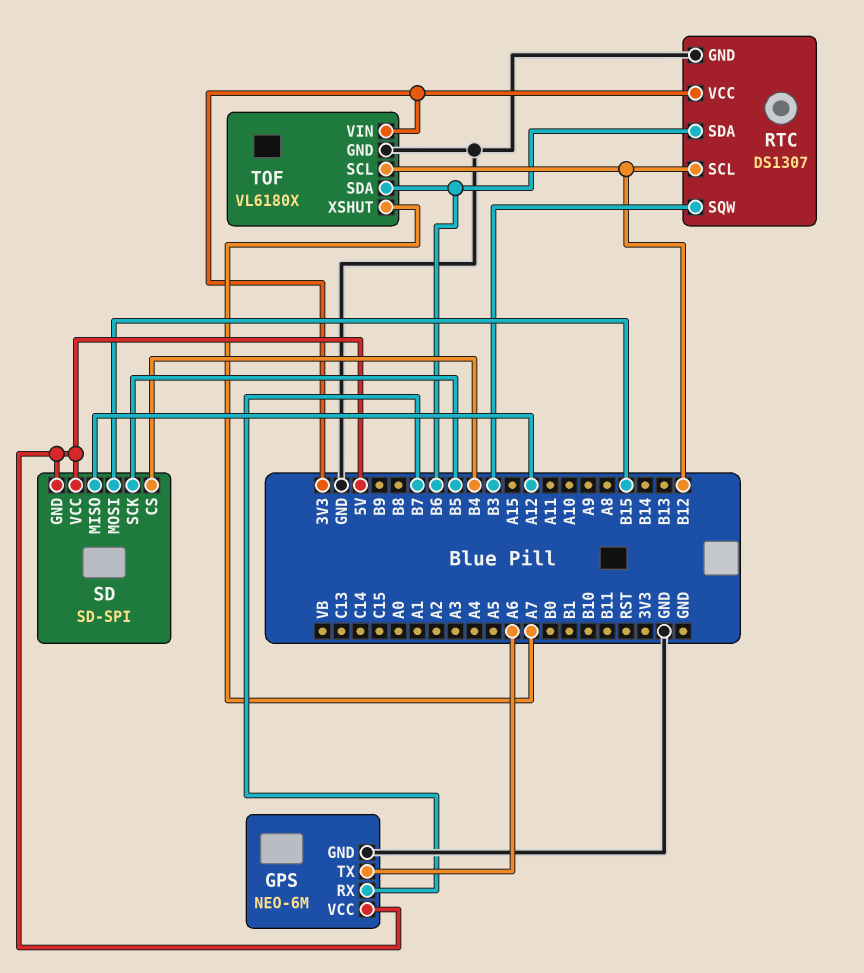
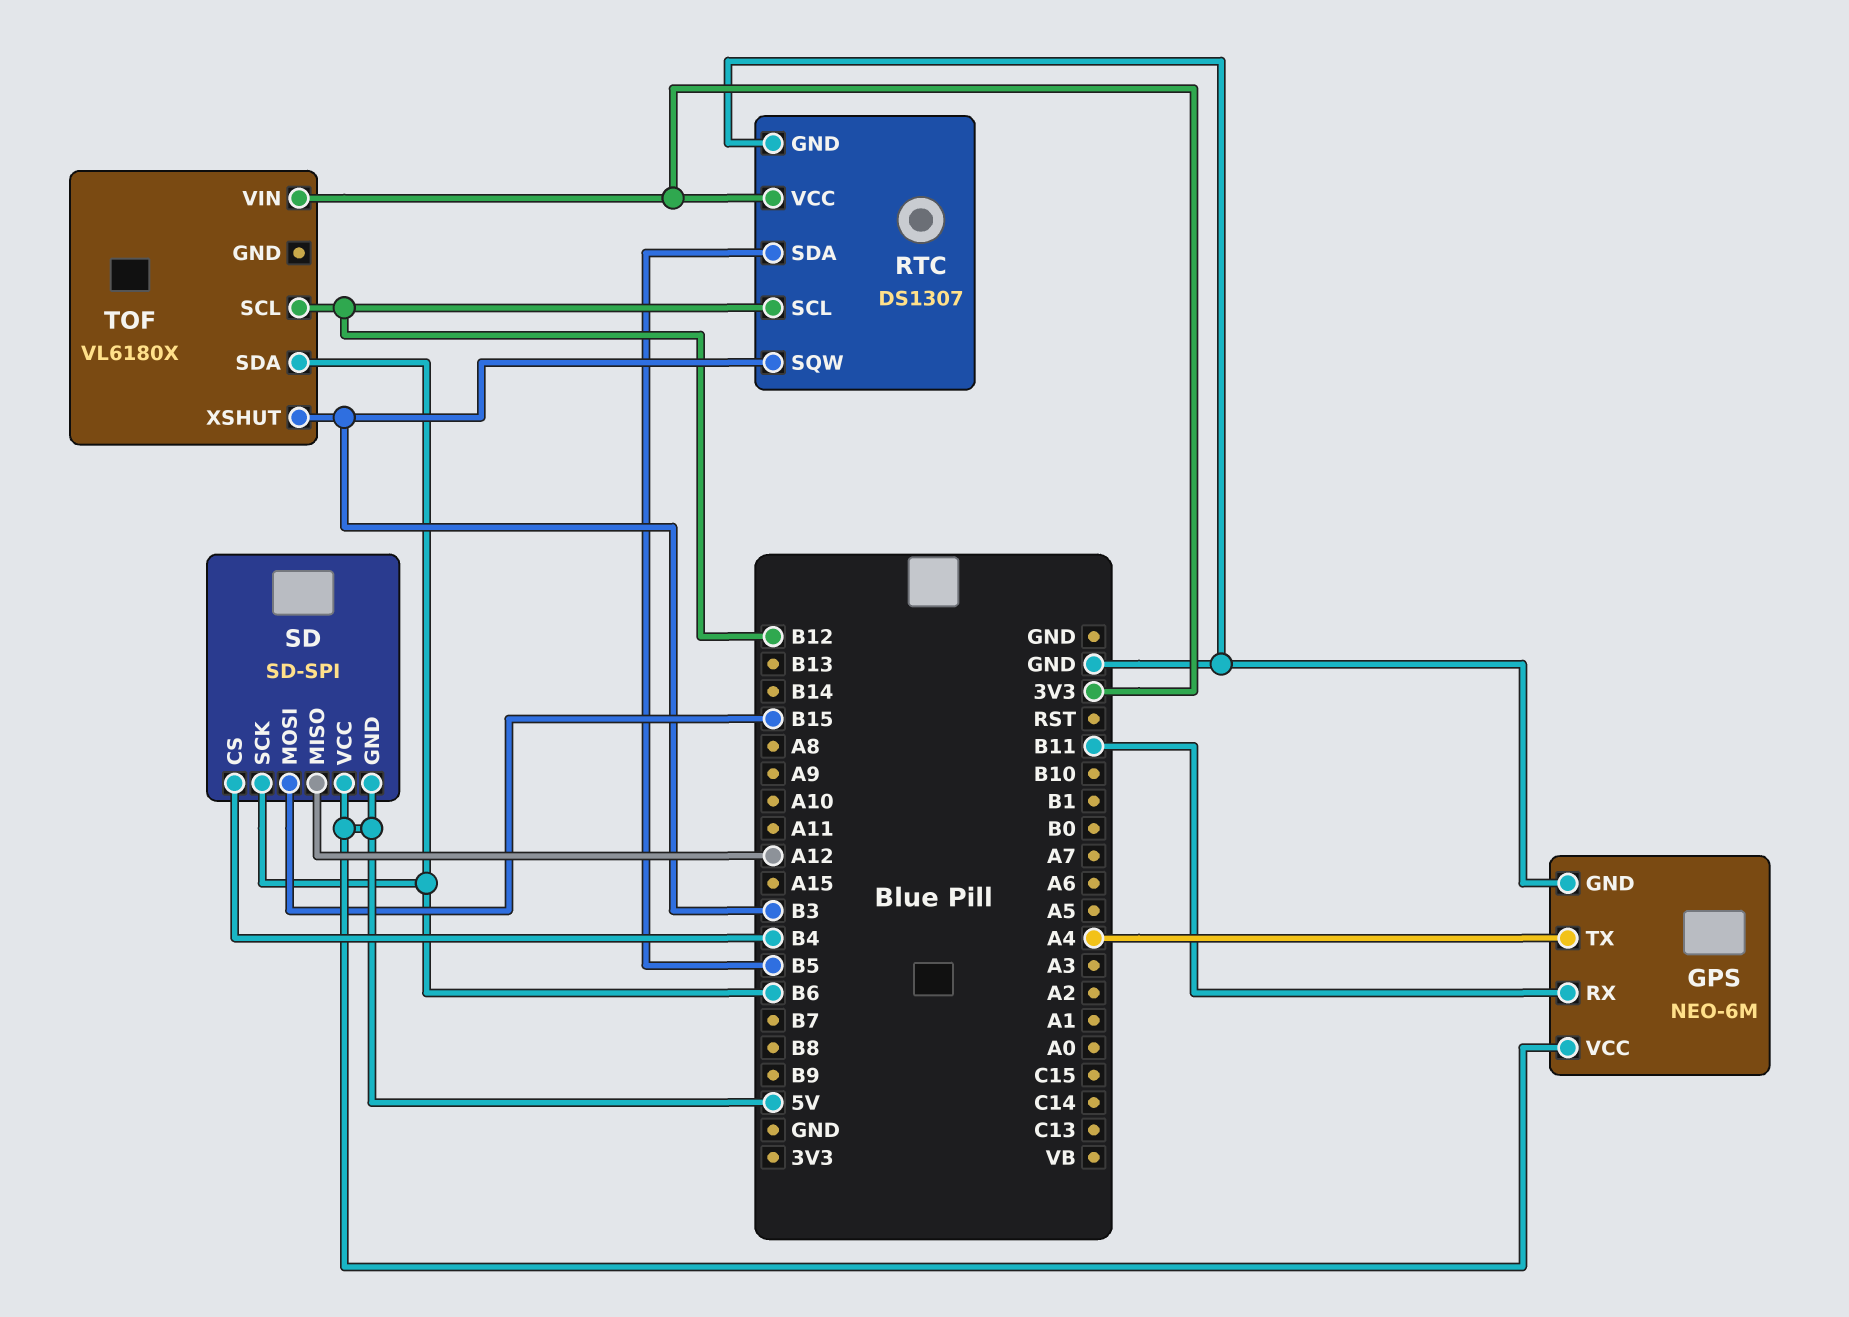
GPS pin RX: B7 -> B11
GPS pin TX: A6 -> A4
RTC pin SDA: B6 -> B5
SD pin SCK: B5 -> B6
TOF pin GND: GND -> none
TOF pin XSHUT: A7 -> B3

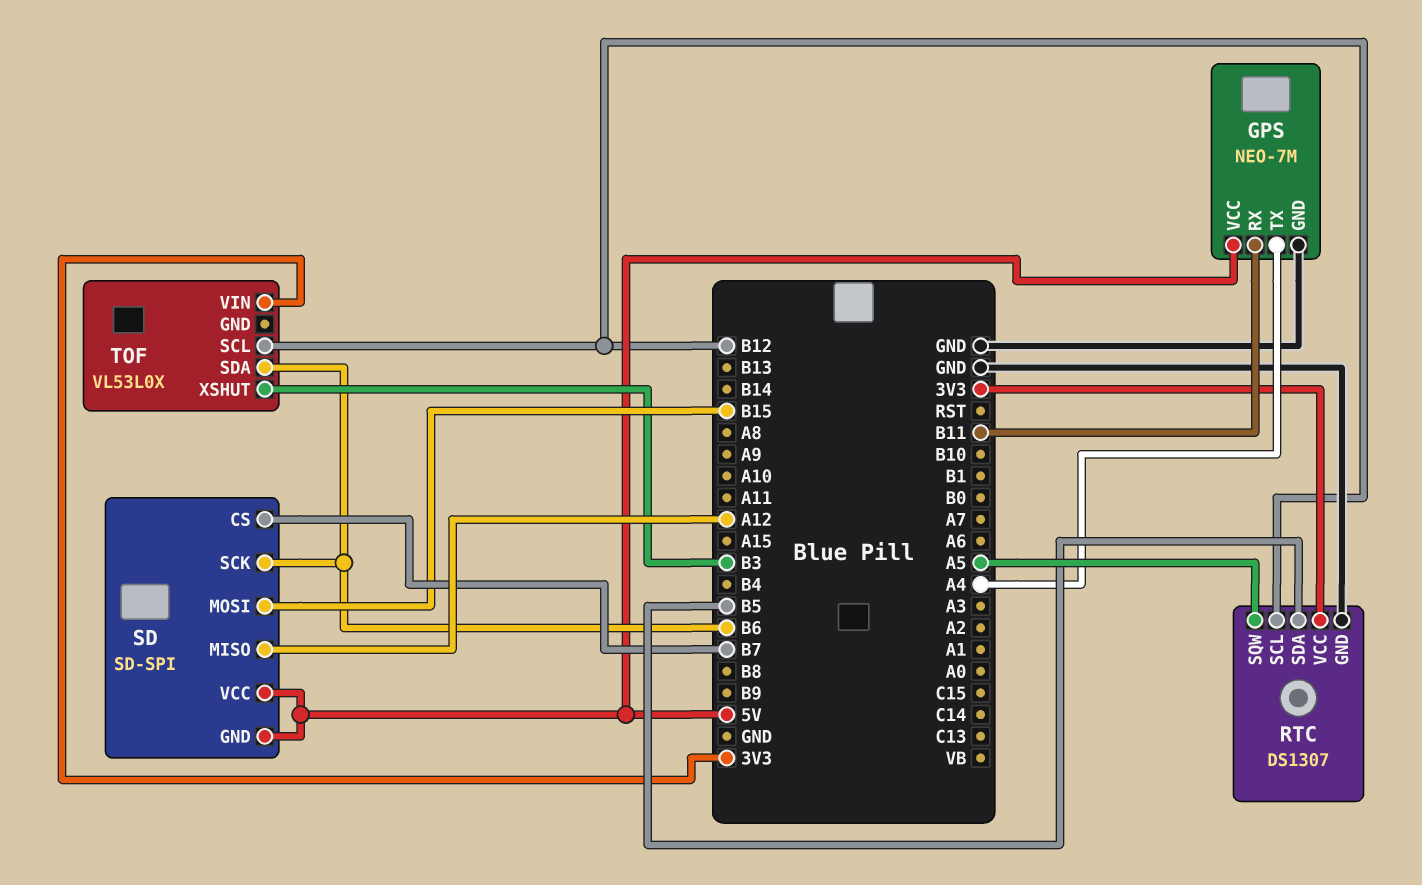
GPS: NEO-6M -> NEO-7M
RTC pin SQW: B3 -> A5
SD pin CS: B4 -> B7
TOF: VL6180X -> VL53L0X

